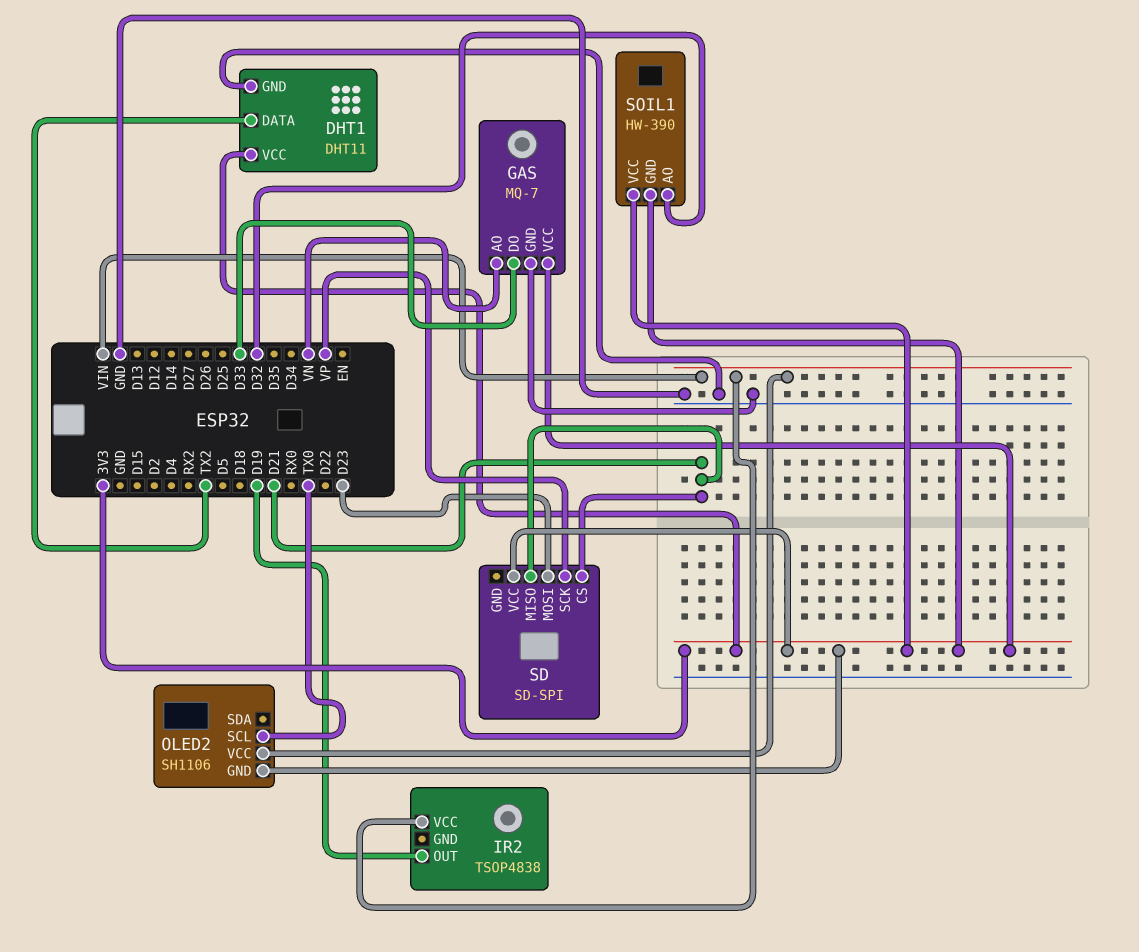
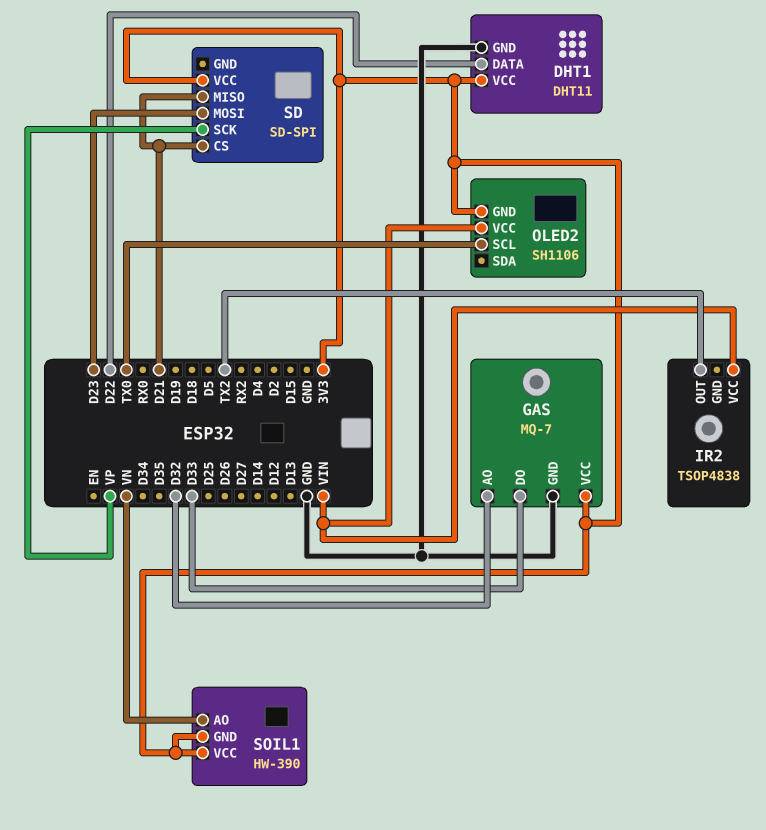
DHT1 pin DATA: TX2 -> D22
GAS pin AO: VN -> D32
IR2 pin OUT: D19 -> TX2
SOIL1 pin AO: D32 -> VN

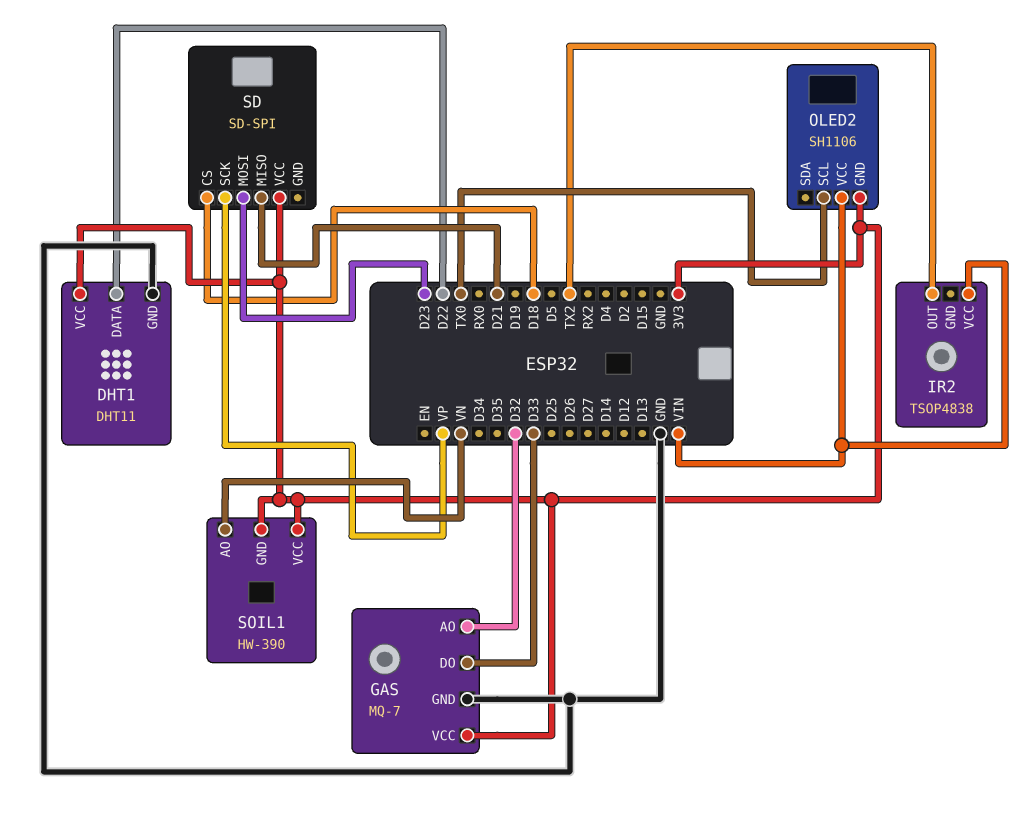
SD pin CS: D21 -> D18

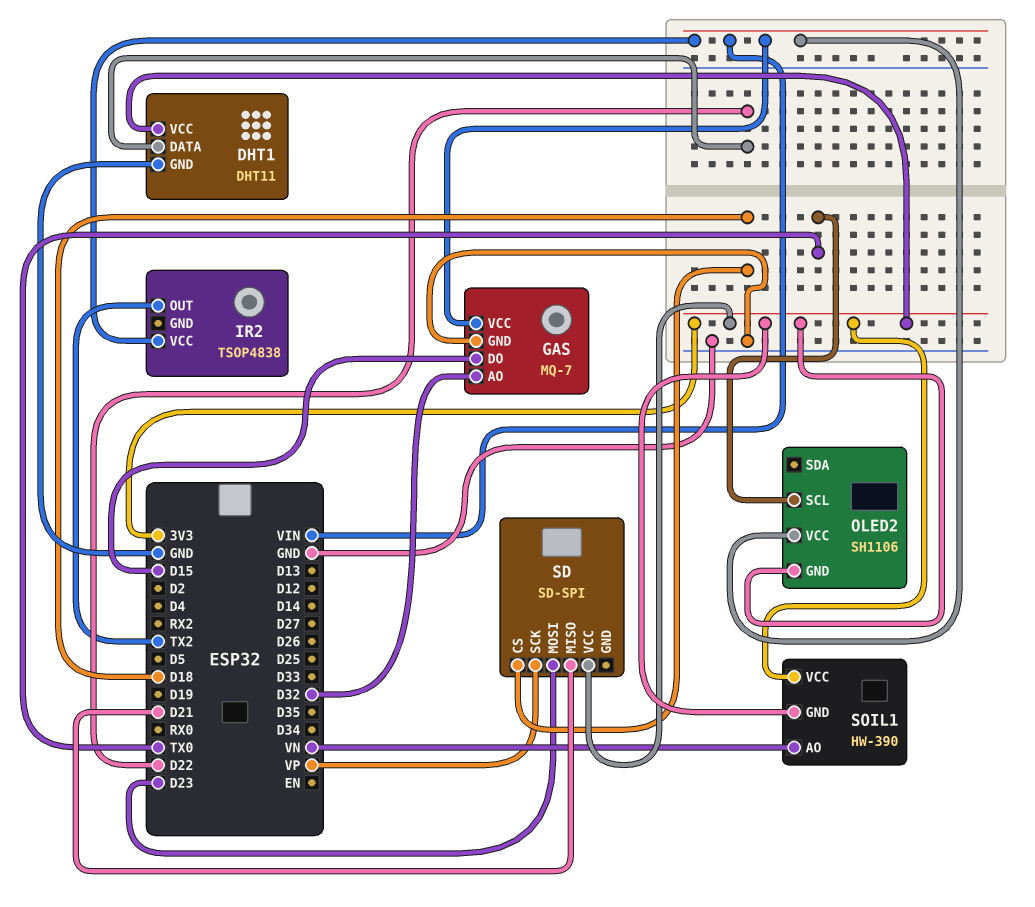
GAS pin DO: D33 -> D15
GAS pin VCC: 3V3 -> VIN

